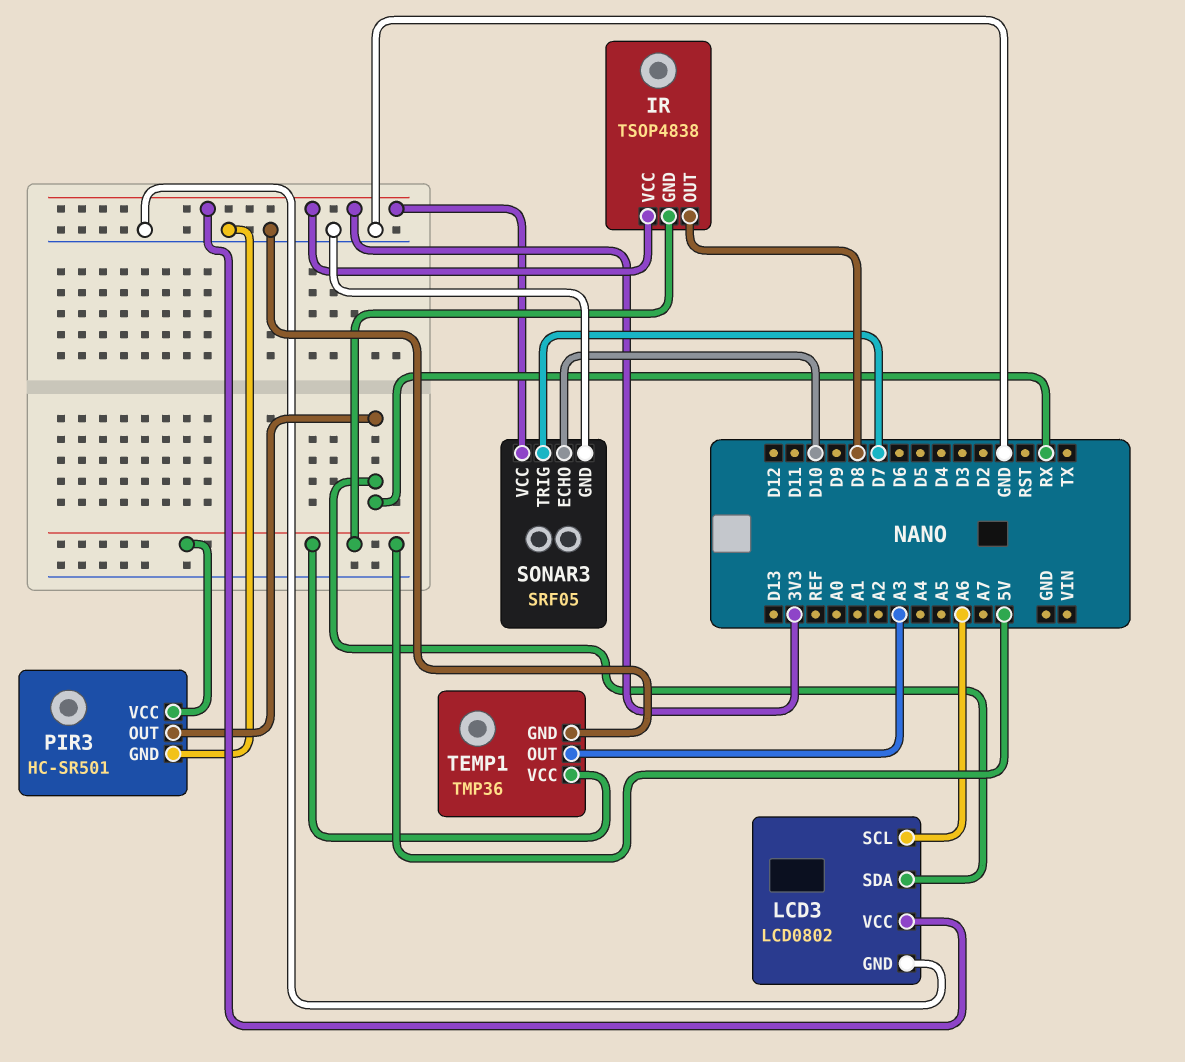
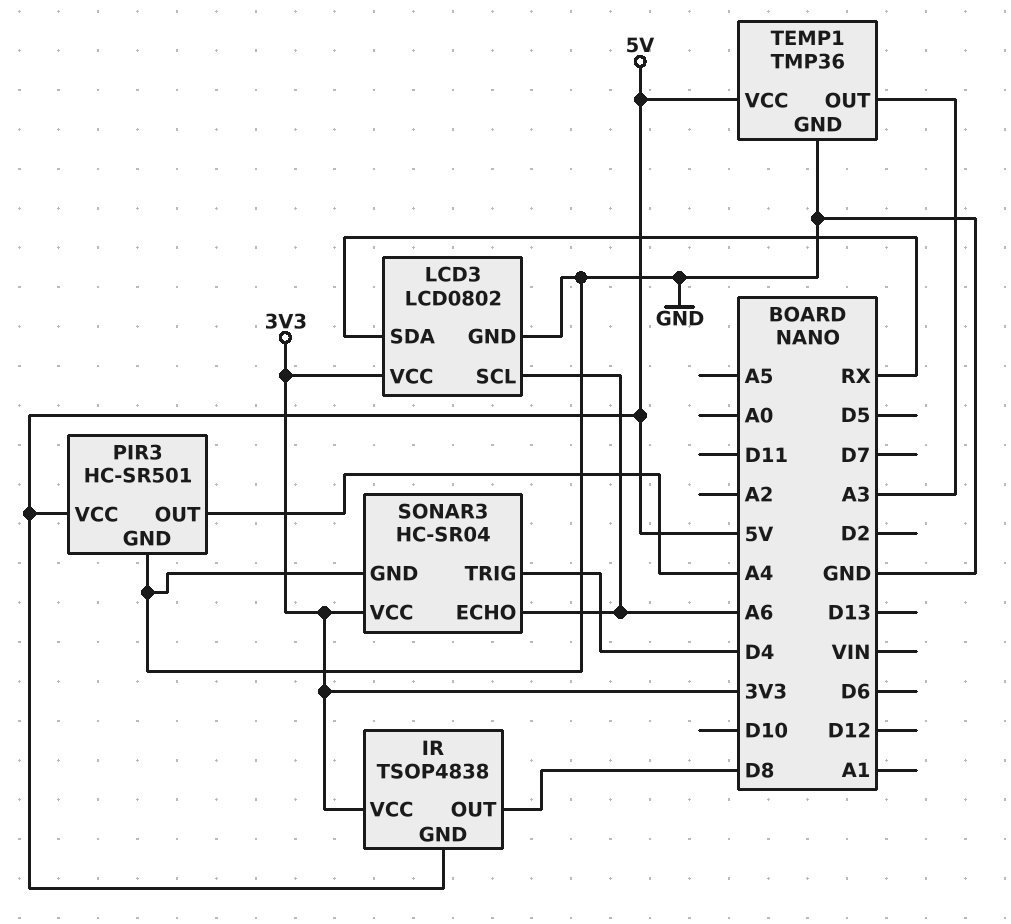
PIR3 pin OUT: RX -> A4
SONAR3: SRF05 -> HC-SR04
SONAR3 pin ECHO: D10 -> A6
SONAR3 pin TRIG: D7 -> D4

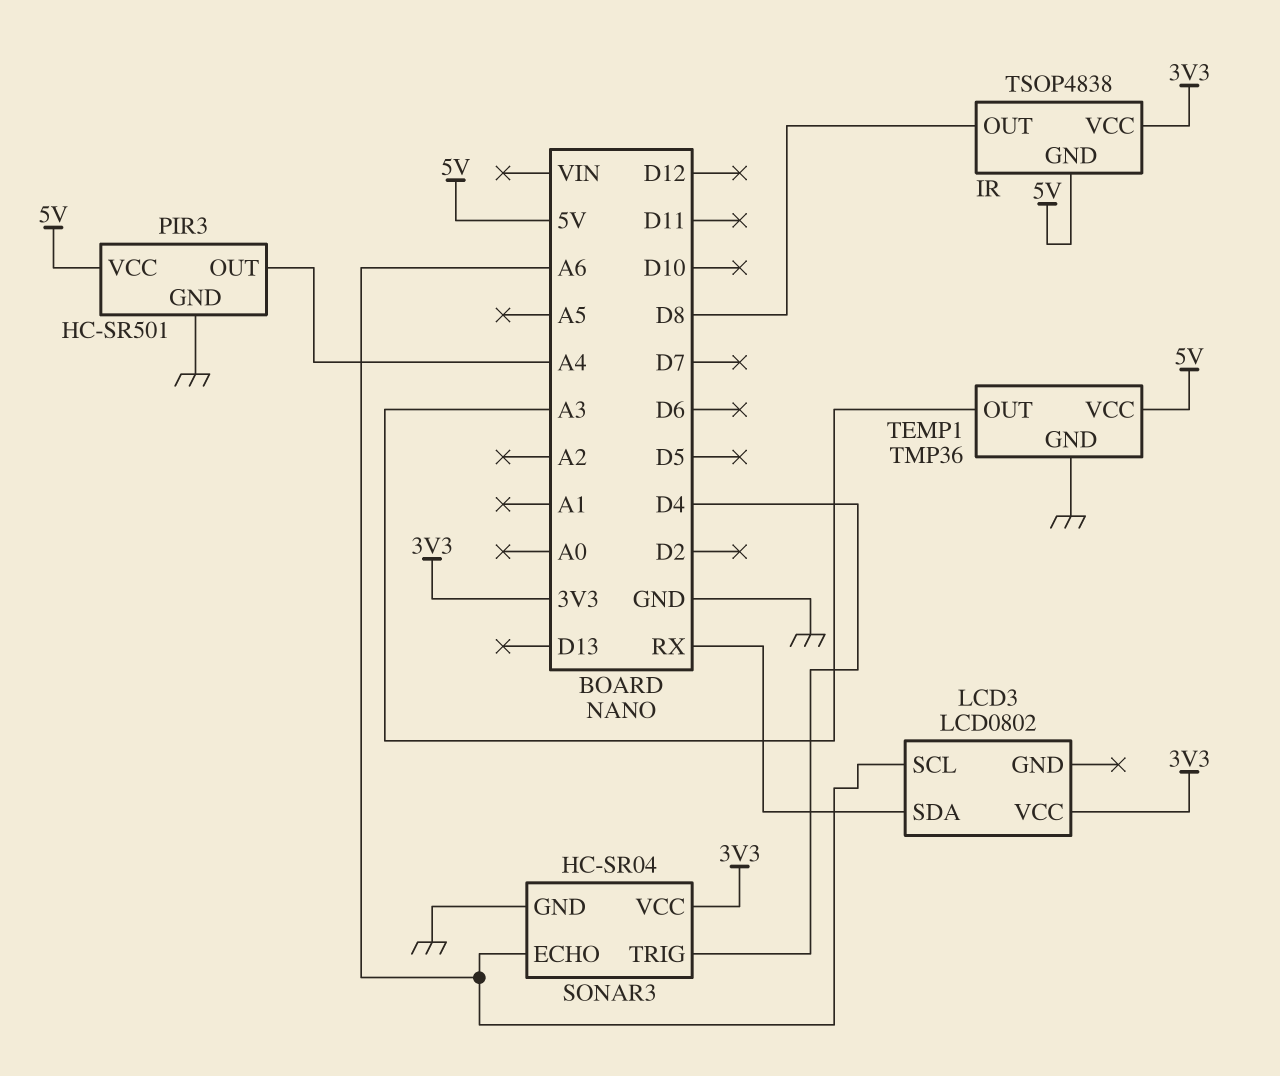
LCD3 pin GND: GND -> none

